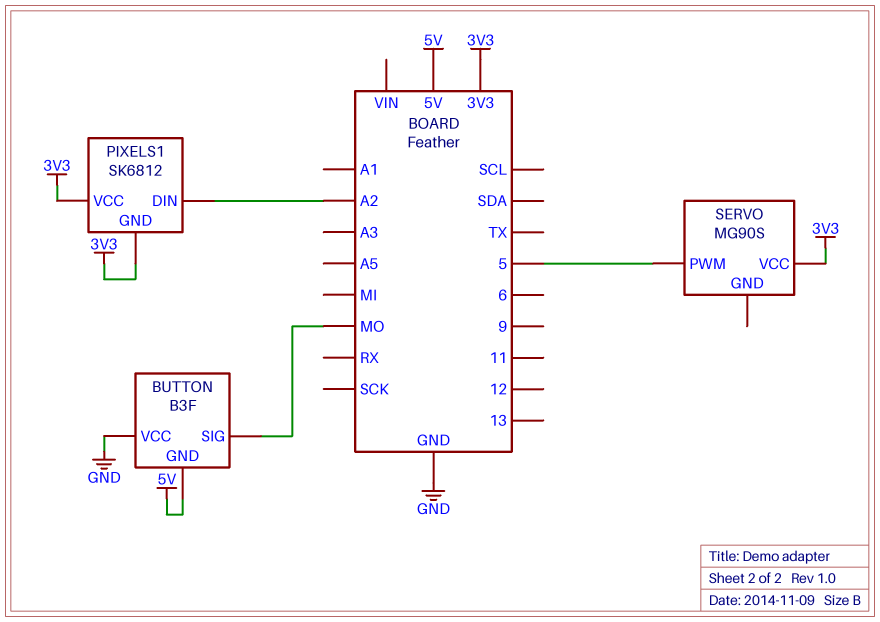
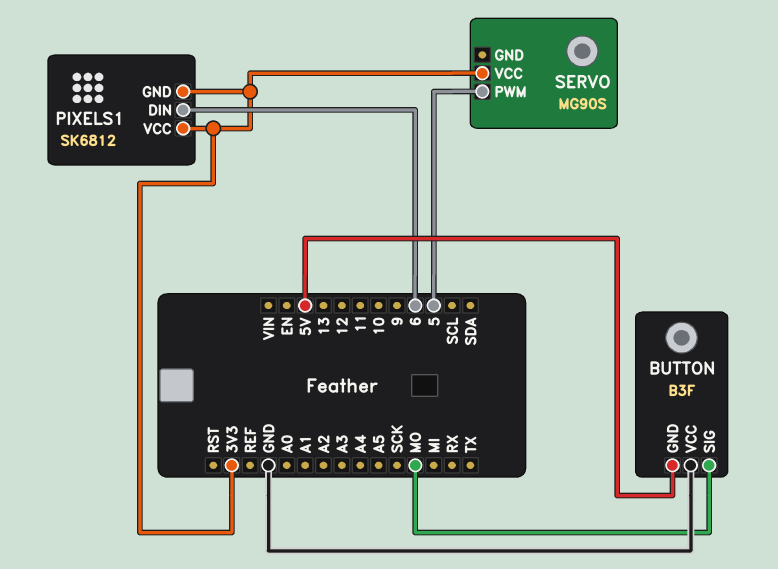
PIXELS1 pin DIN: A2 -> 6

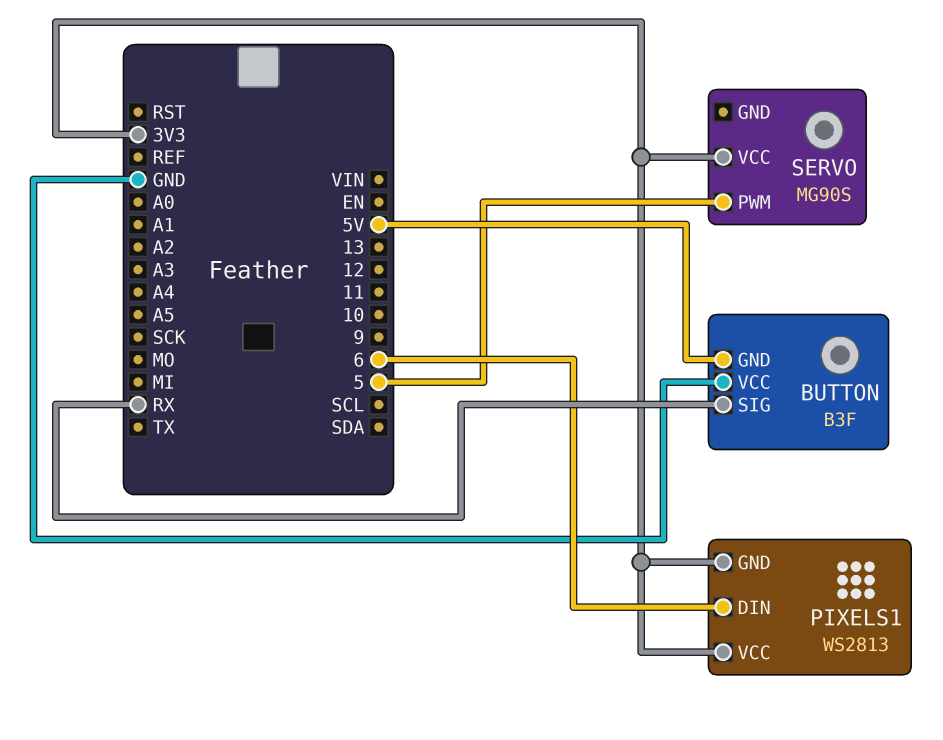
BUTTON pin SIG: MO -> RX
PIXELS1: SK6812 -> WS2813

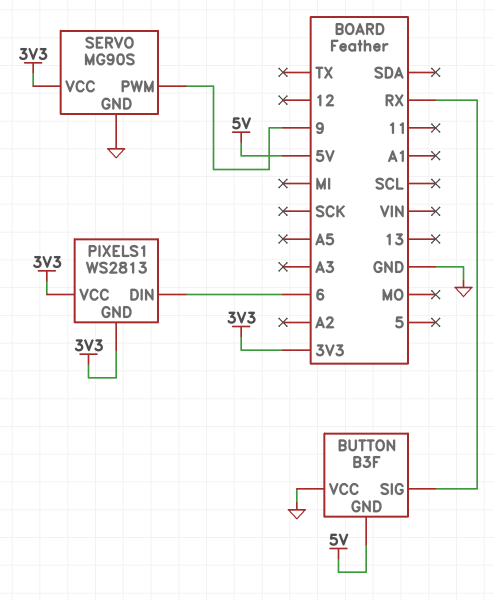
SERVO pin GND: none -> GND
SERVO pin PWM: 5 -> 9

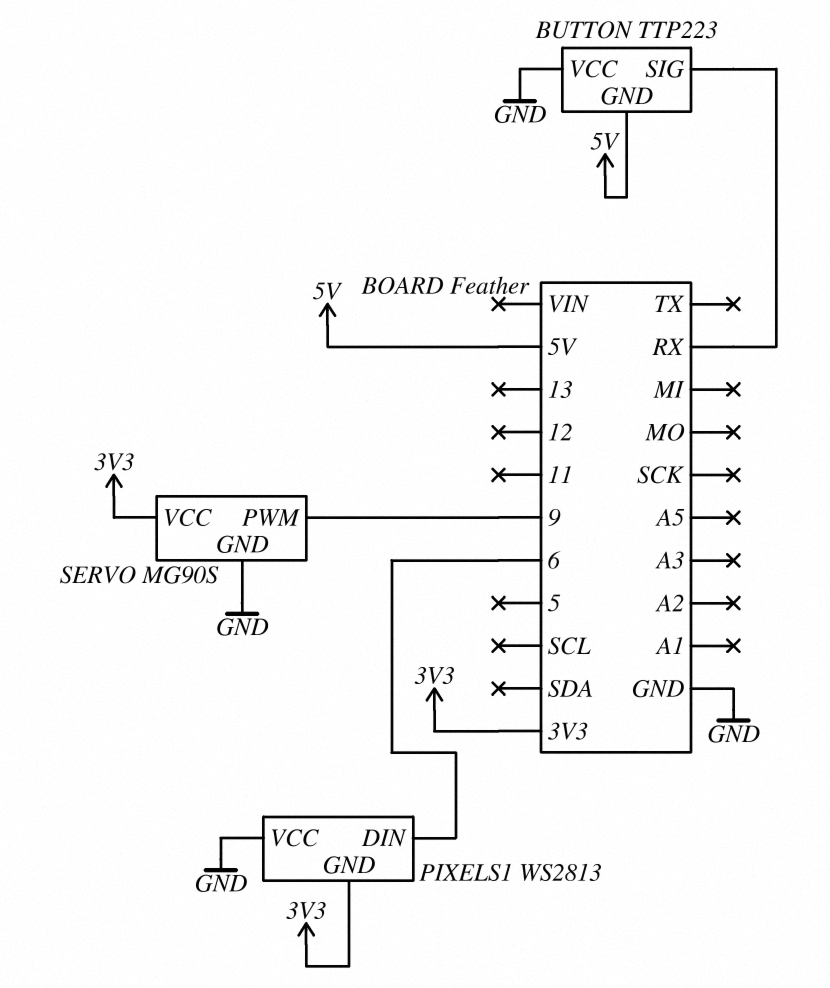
BUTTON: B3F -> TTP223
PIXELS1 pin VCC: 3V3 -> GND

